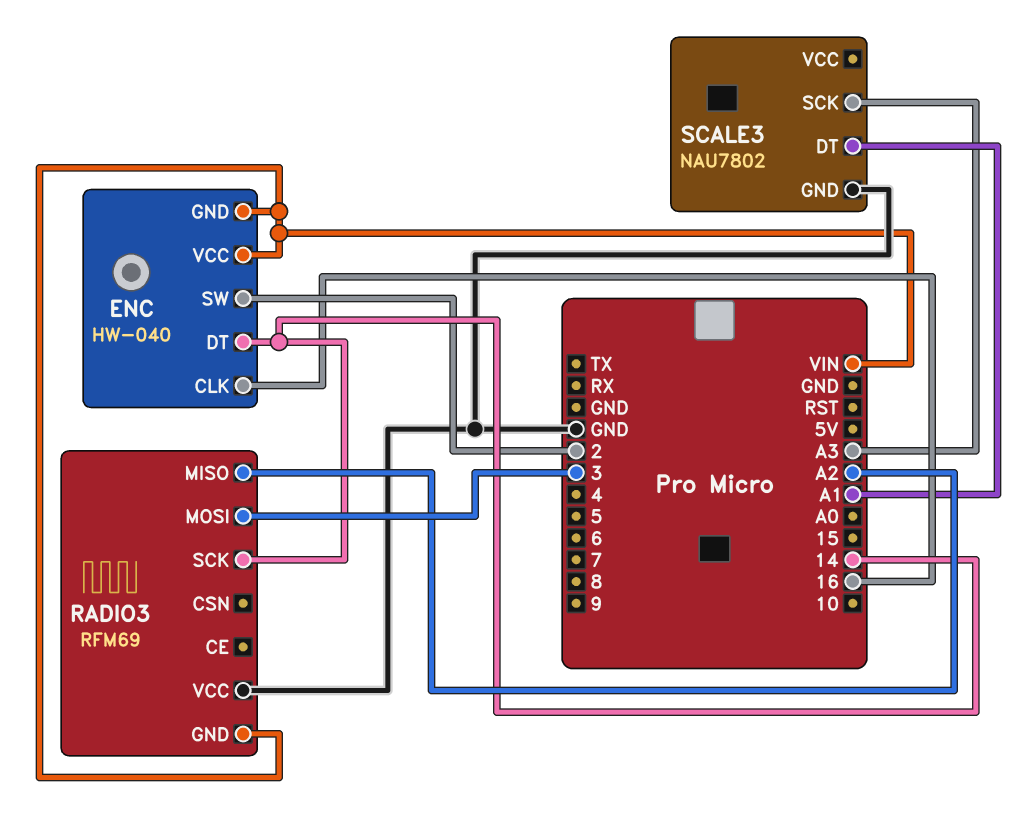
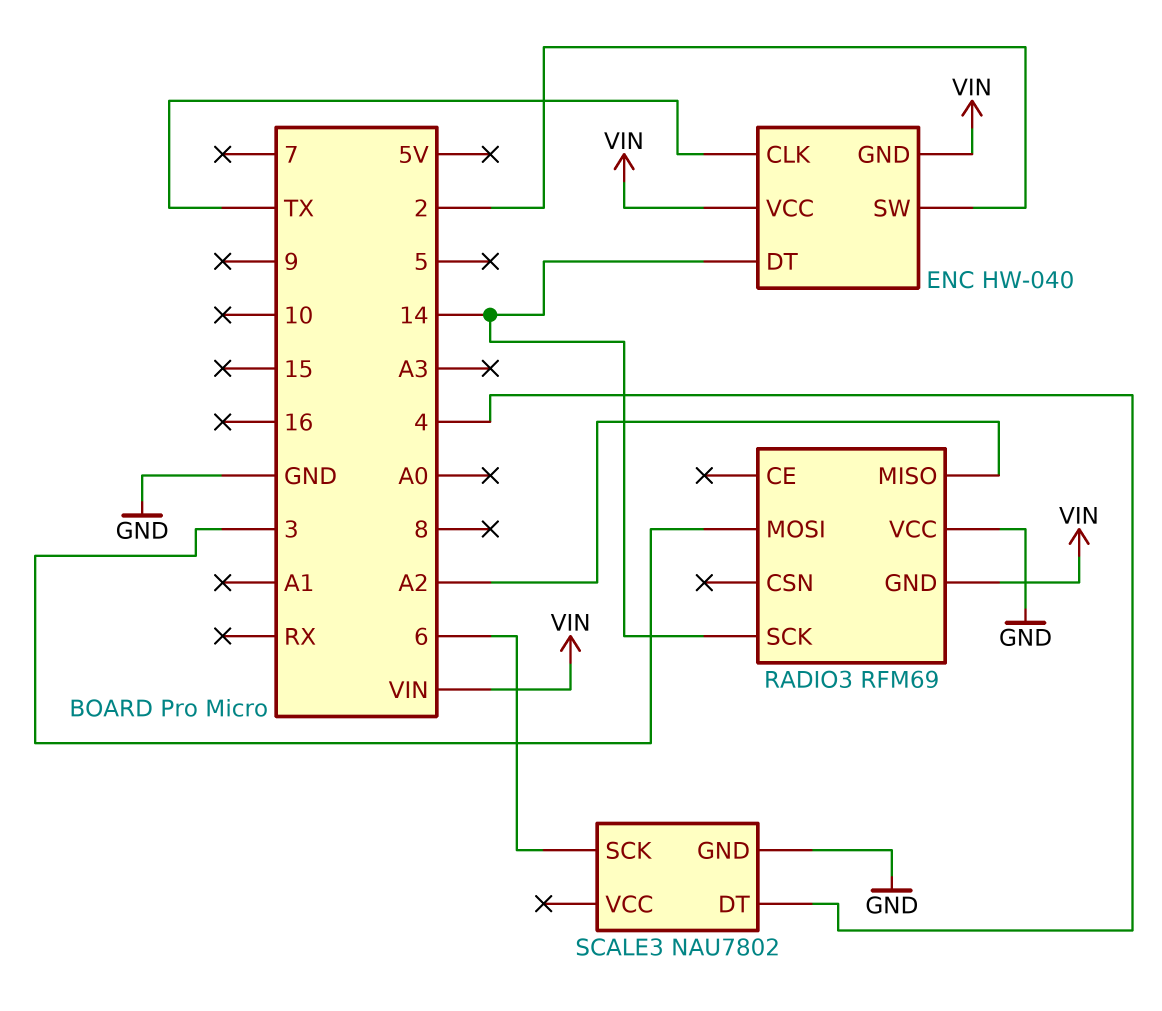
ENC pin CLK: 16 -> TX
SCALE3 pin DT: A1 -> 4
SCALE3 pin SCK: A3 -> 6

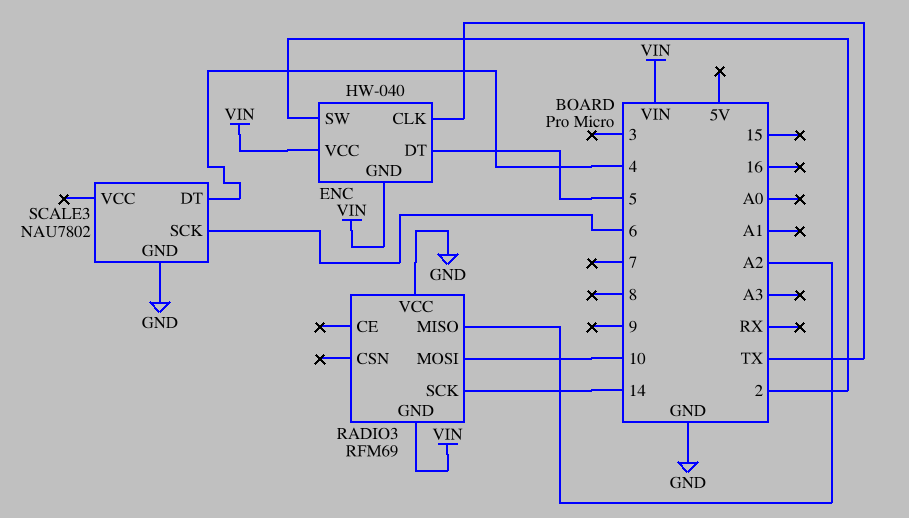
ENC pin DT: 14 -> 5
RADIO3 pin MOSI: 3 -> 10

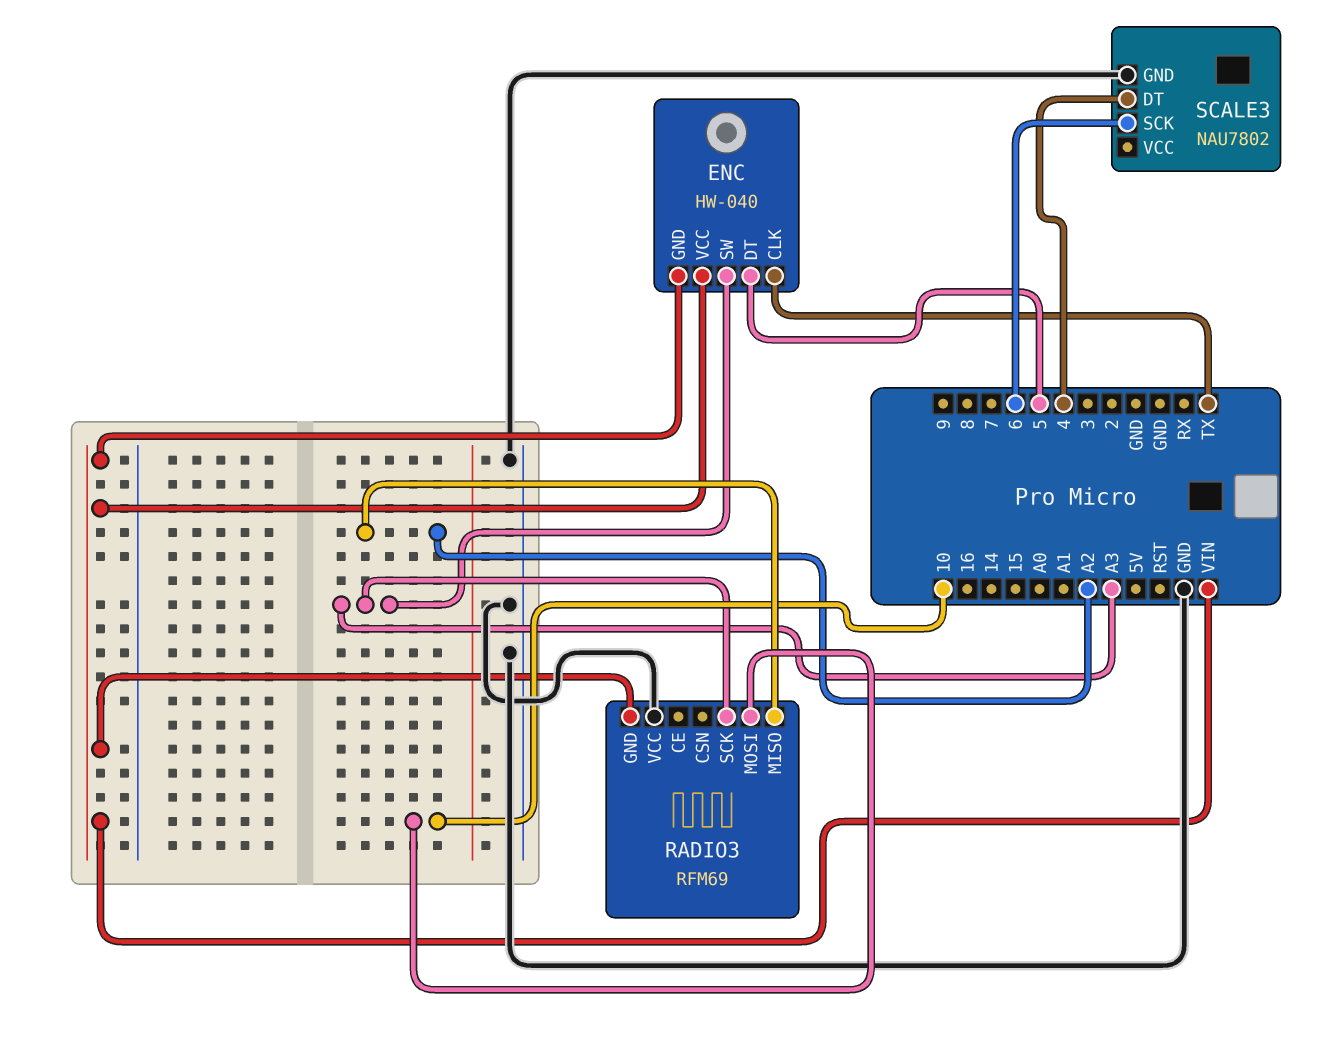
ENC pin SW: 2 -> A3
RADIO3 pin SCK: 14 -> A3

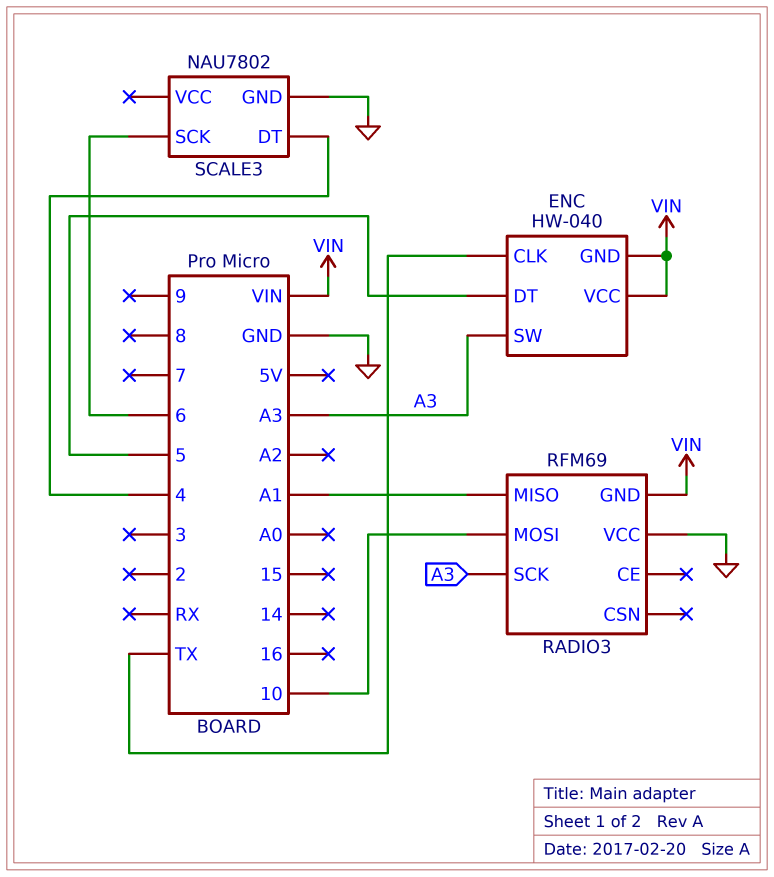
RADIO3 pin MISO: A2 -> A1

